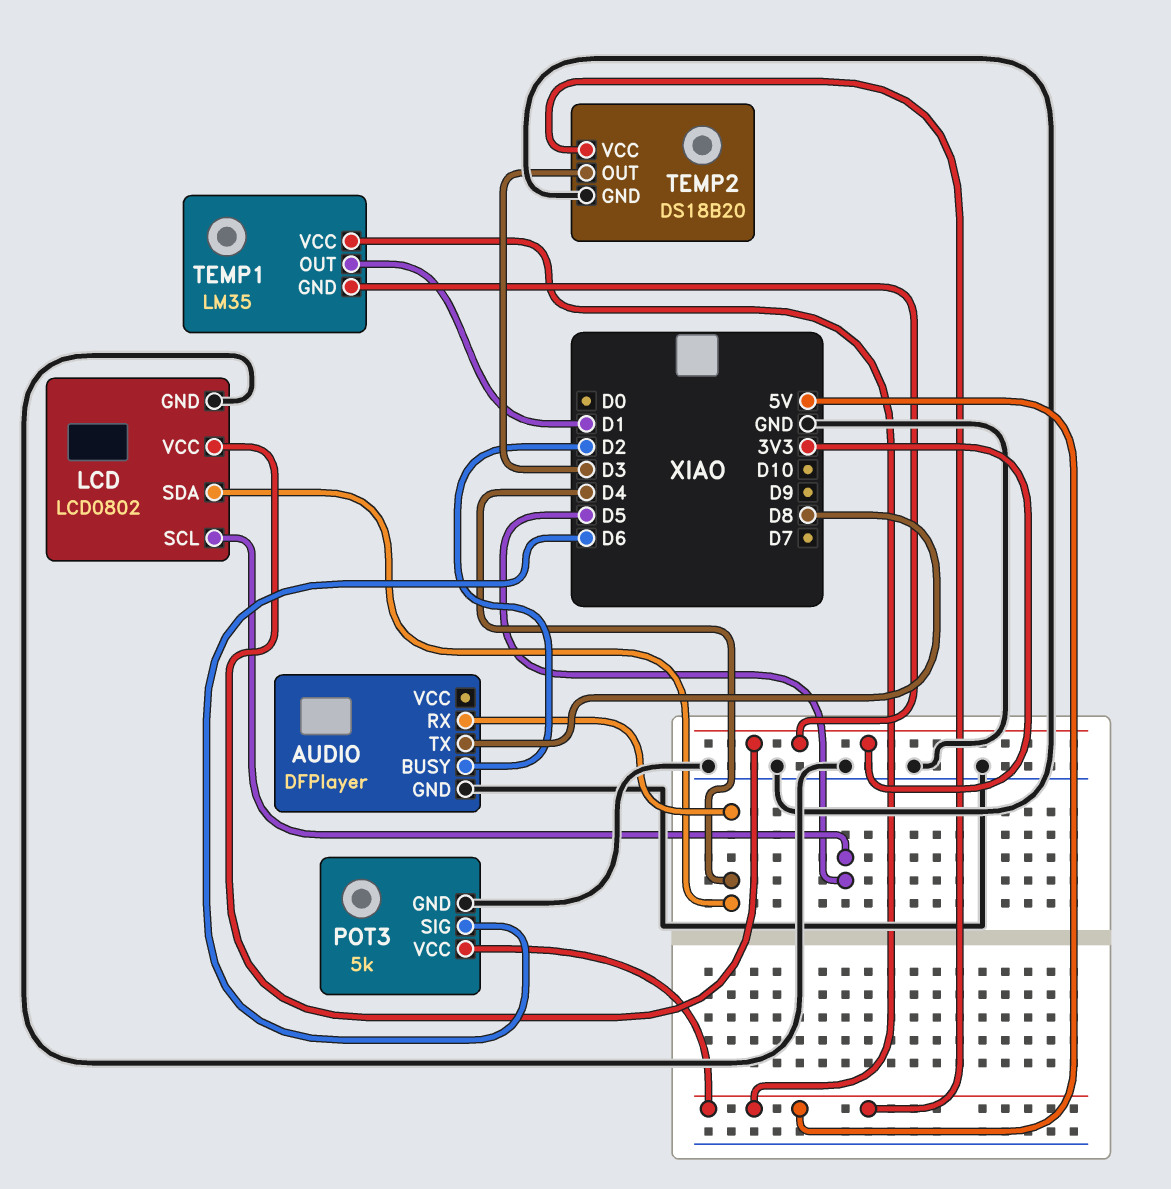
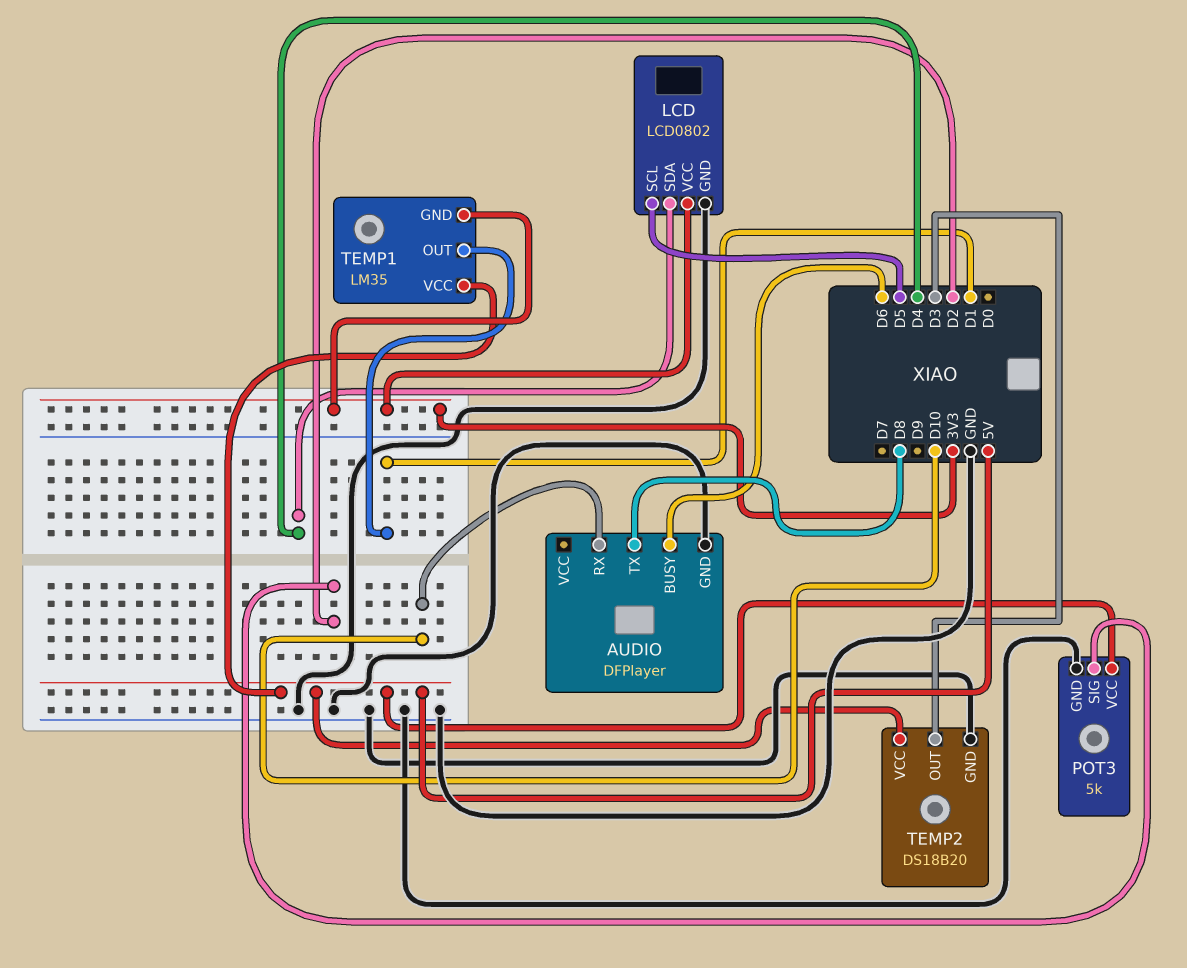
AUDIO pin BUSY: D2 -> D6
AUDIO pin RX: D4 -> D10
POT3 pin SIG: D6 -> D2

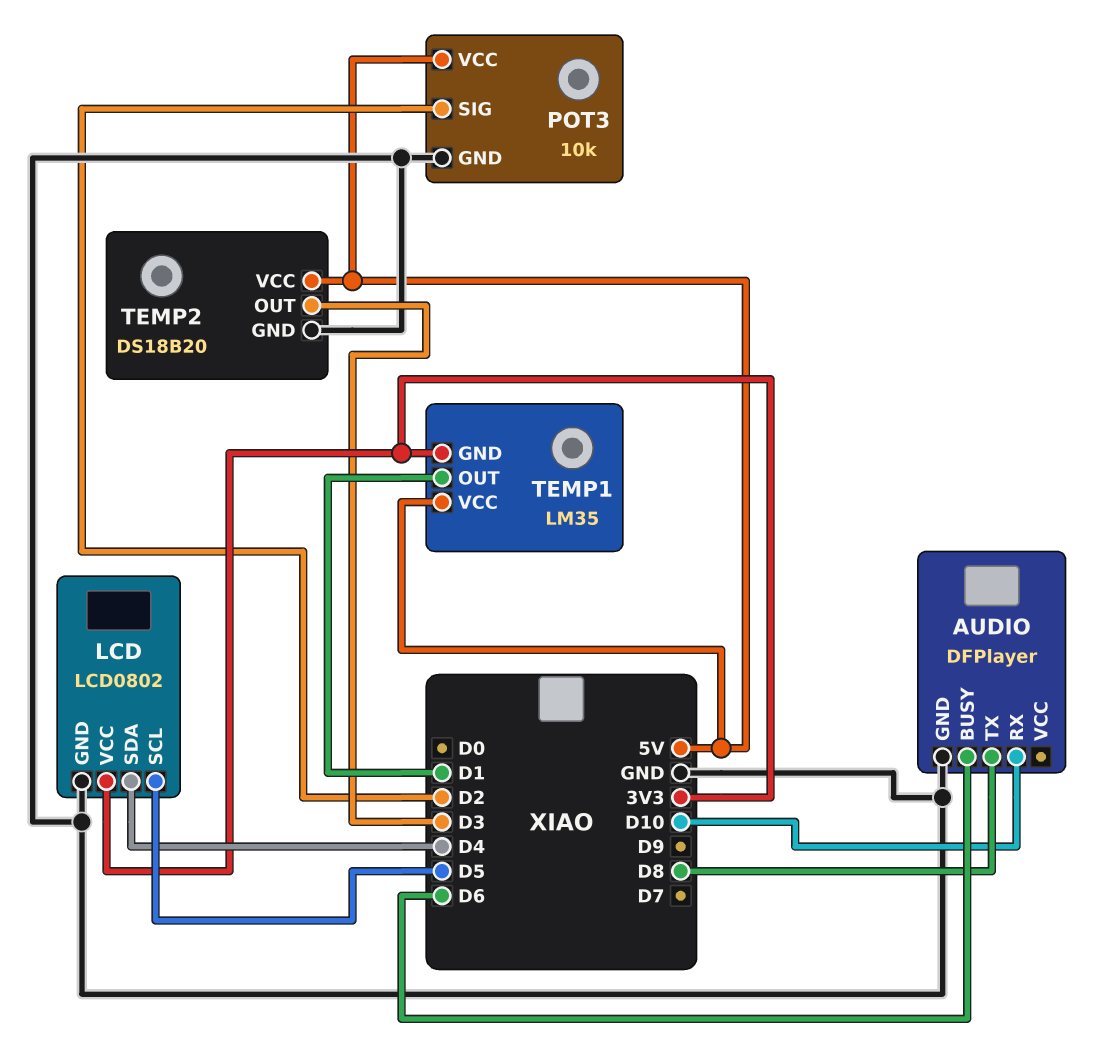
POT3: 5k -> 10k

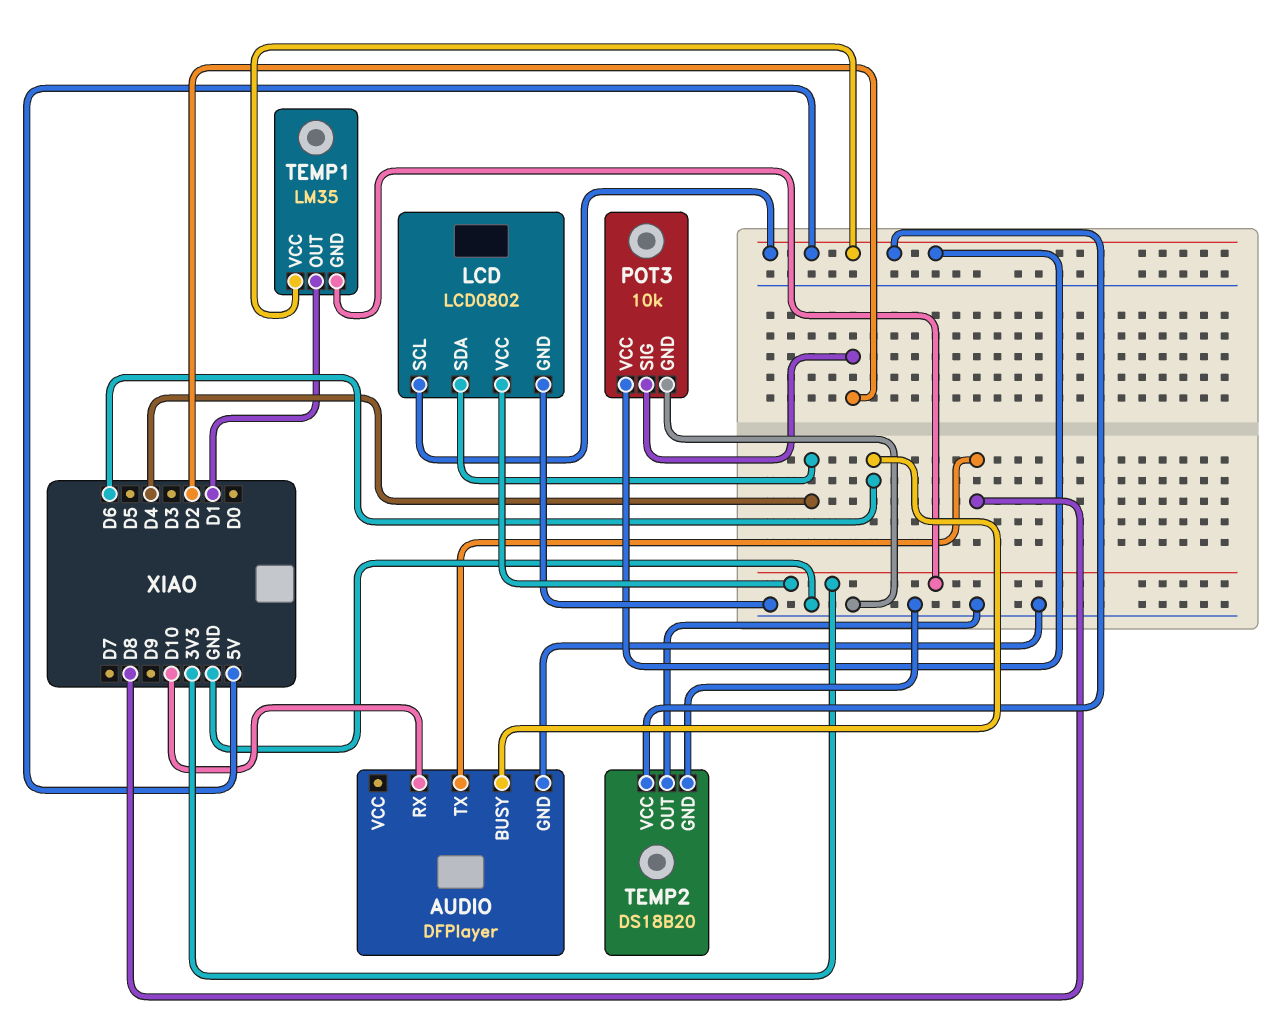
LCD pin SCL: D5 -> 5V
TEMP2 pin OUT: D3 -> GND

